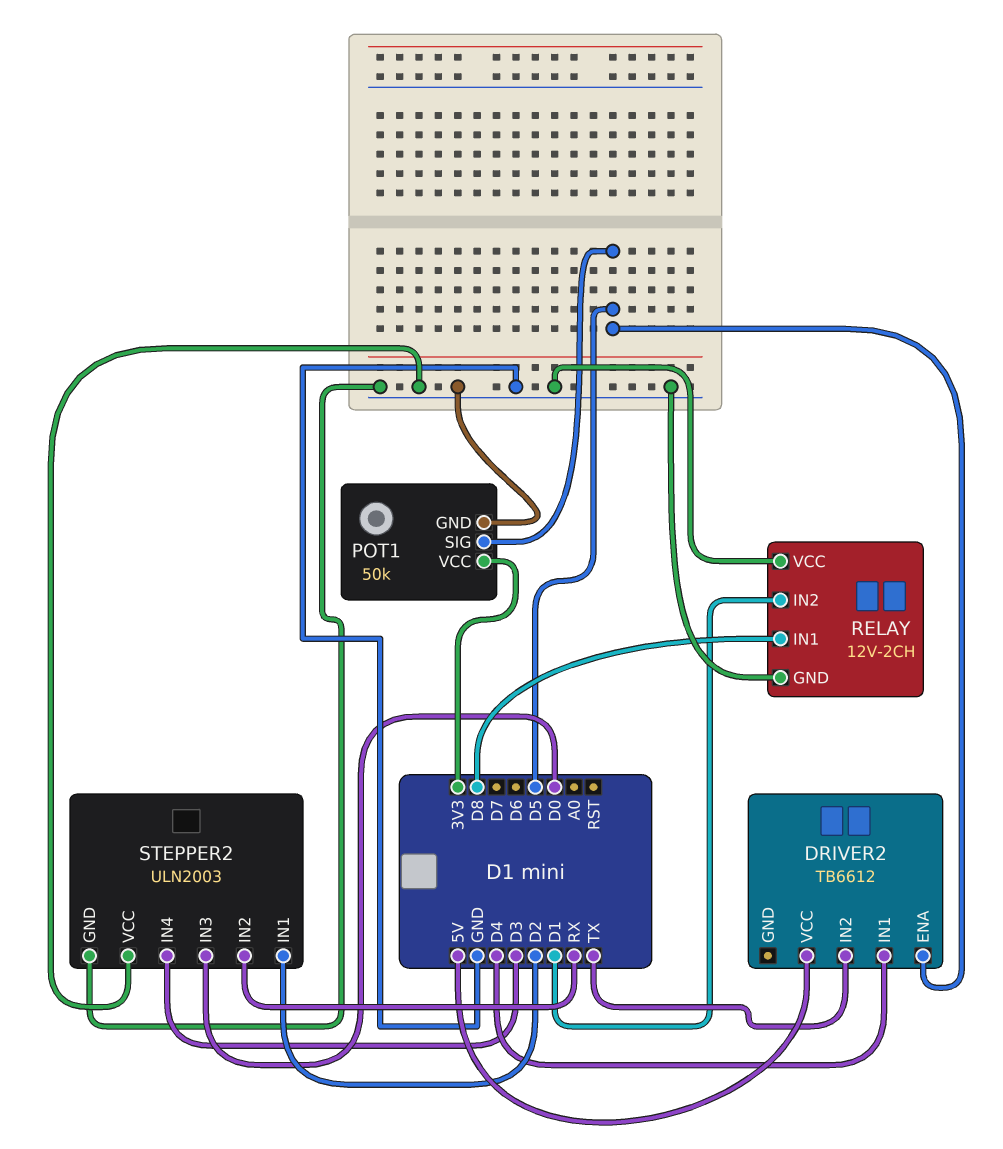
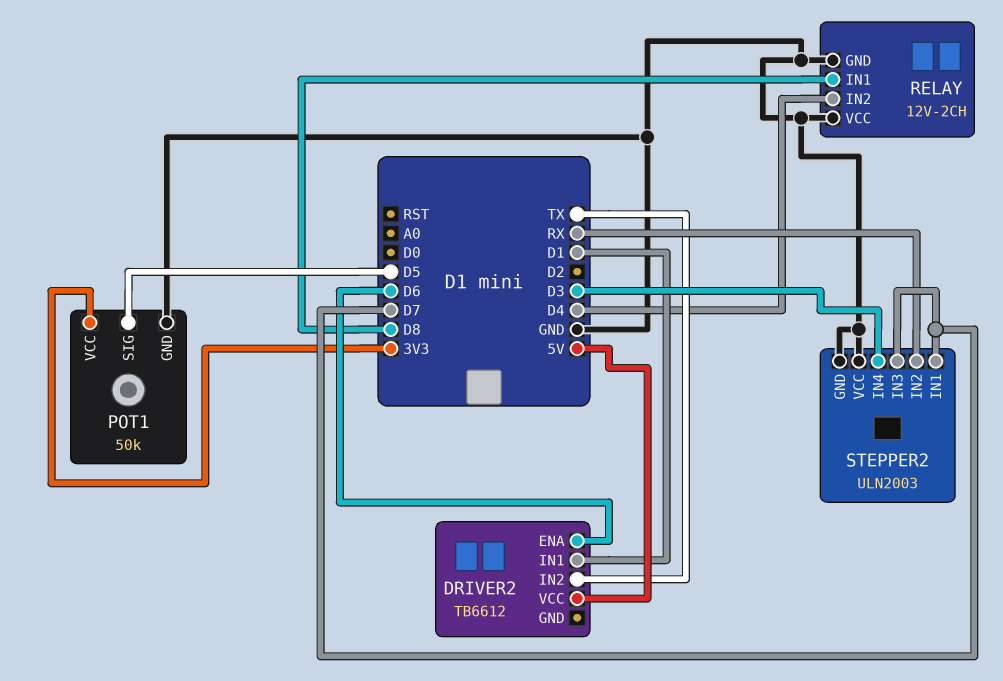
DRIVER2 pin ENA: D5 -> D6
DRIVER2 pin IN1: D4 -> D1
RELAY pin IN2: D1 -> D4
STEPPER2 pin IN1: D2 -> D7
STEPPER2 pin IN3: D0 -> D7

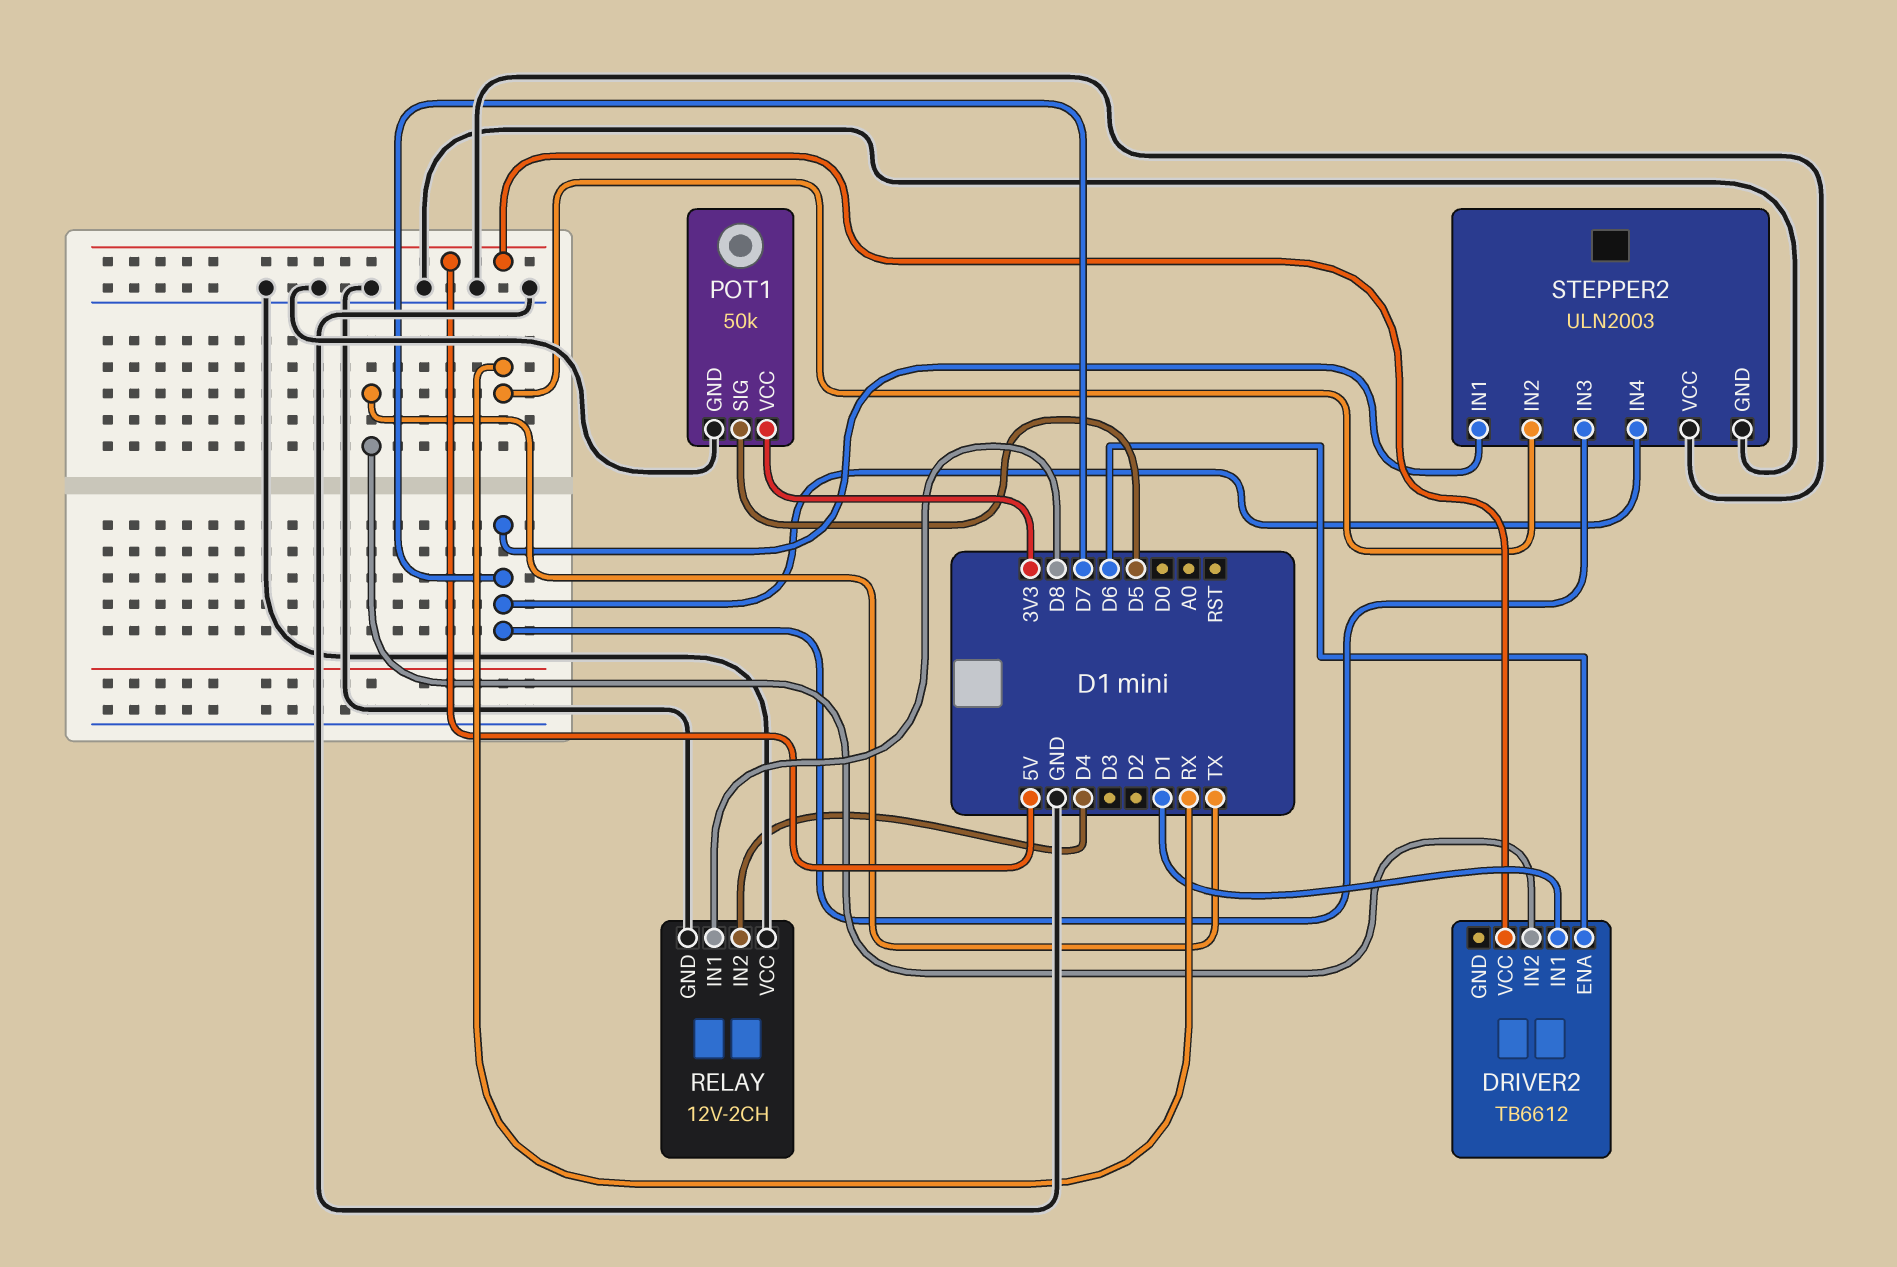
STEPPER2 pin IN4: D3 -> D7

